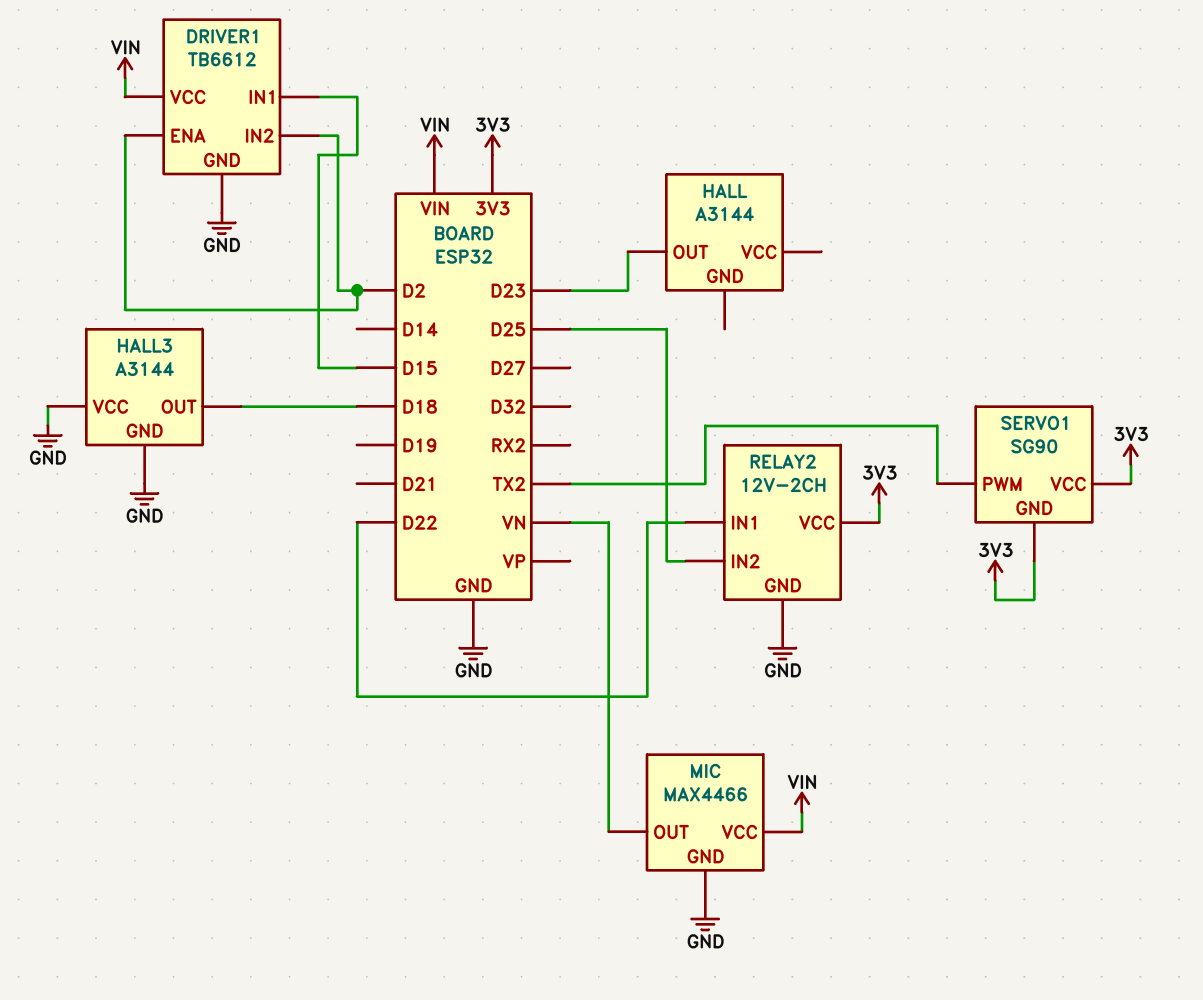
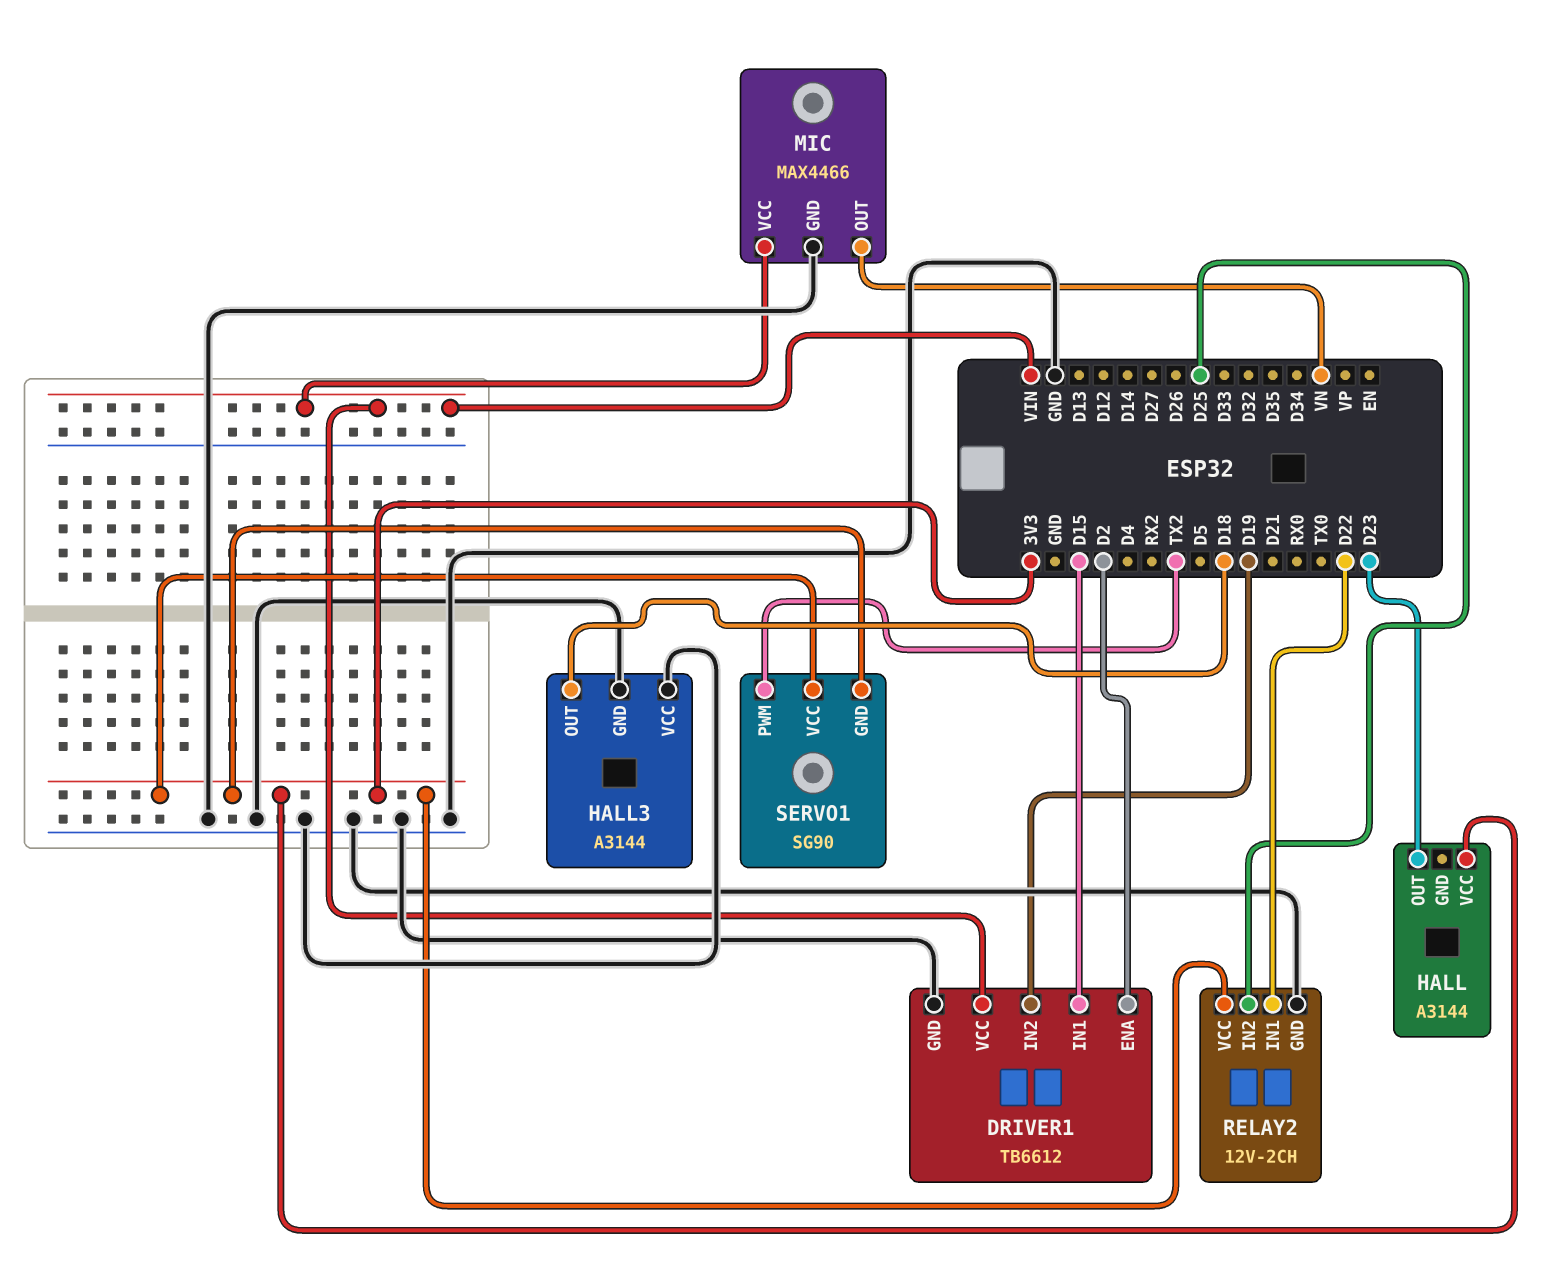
DRIVER1 pin IN2: D2 -> D19
HALL pin VCC: none -> 3V3

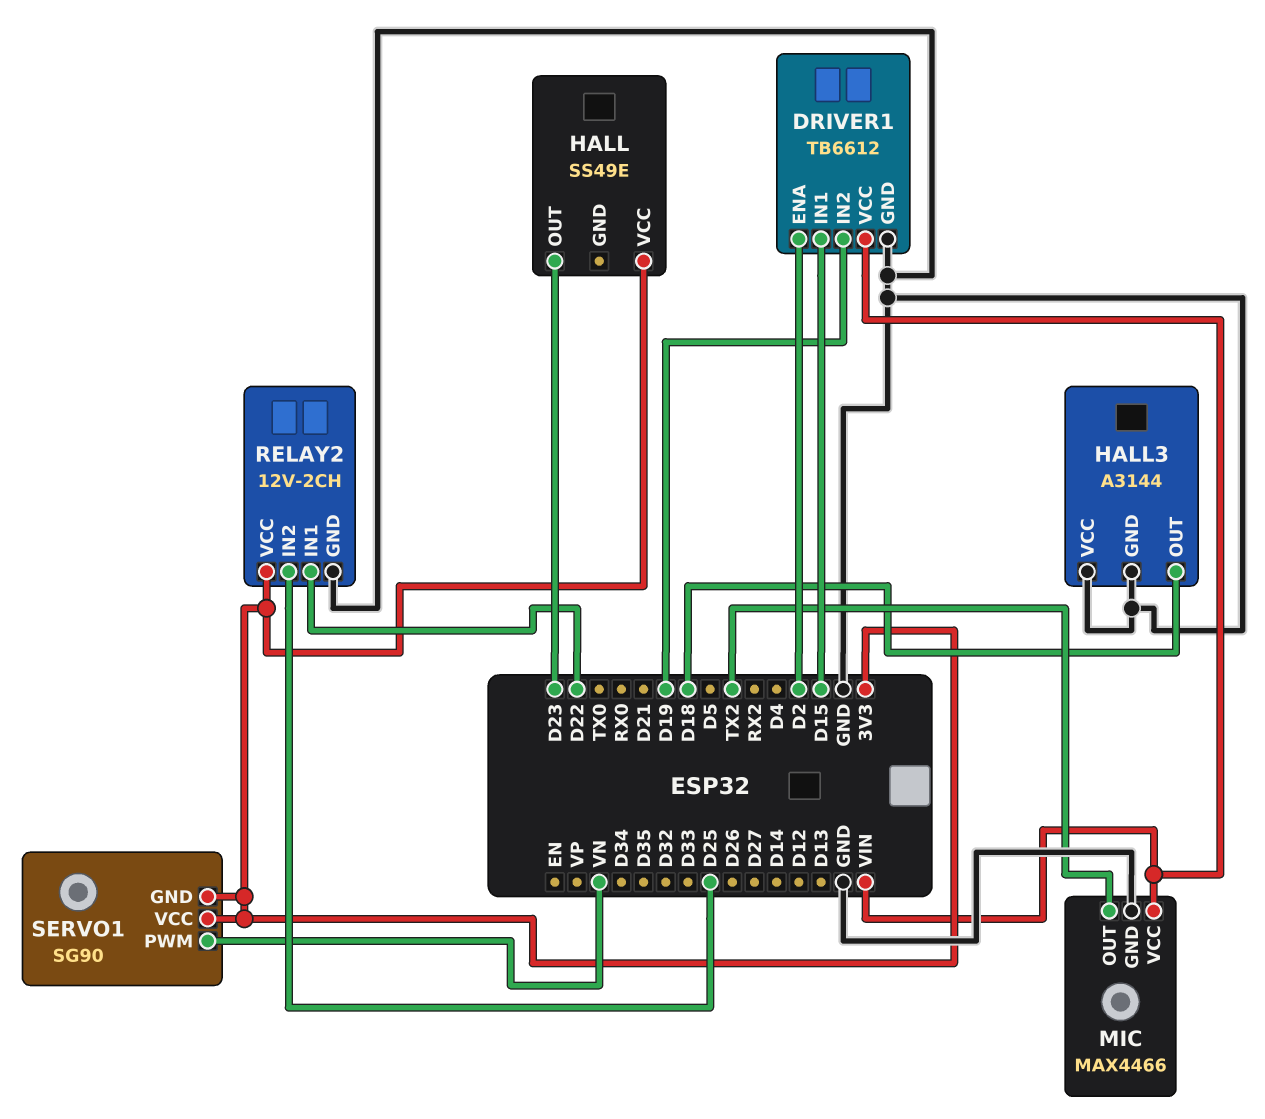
HALL: A3144 -> SS49E
MIC pin OUT: VN -> TX2
SERVO1 pin PWM: TX2 -> VN

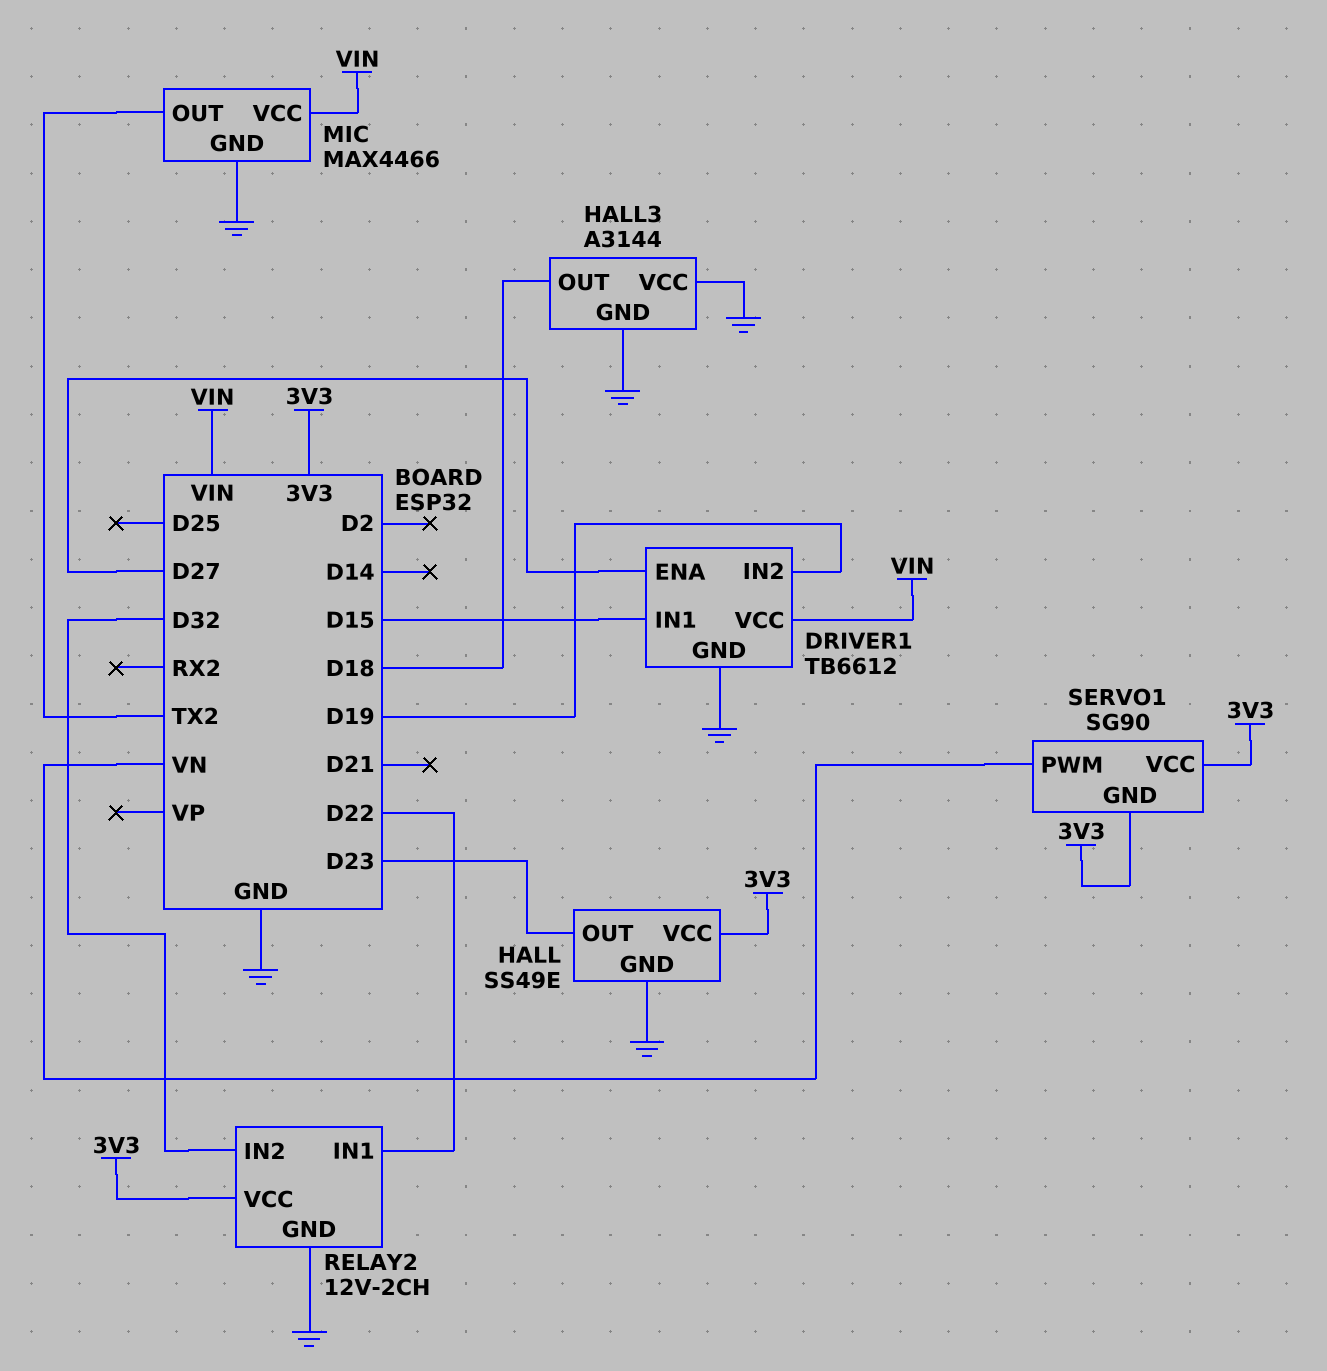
DRIVER1 pin ENA: D2 -> D27
HALL pin GND: none -> GND
RELAY2 pin IN2: D25 -> D32

